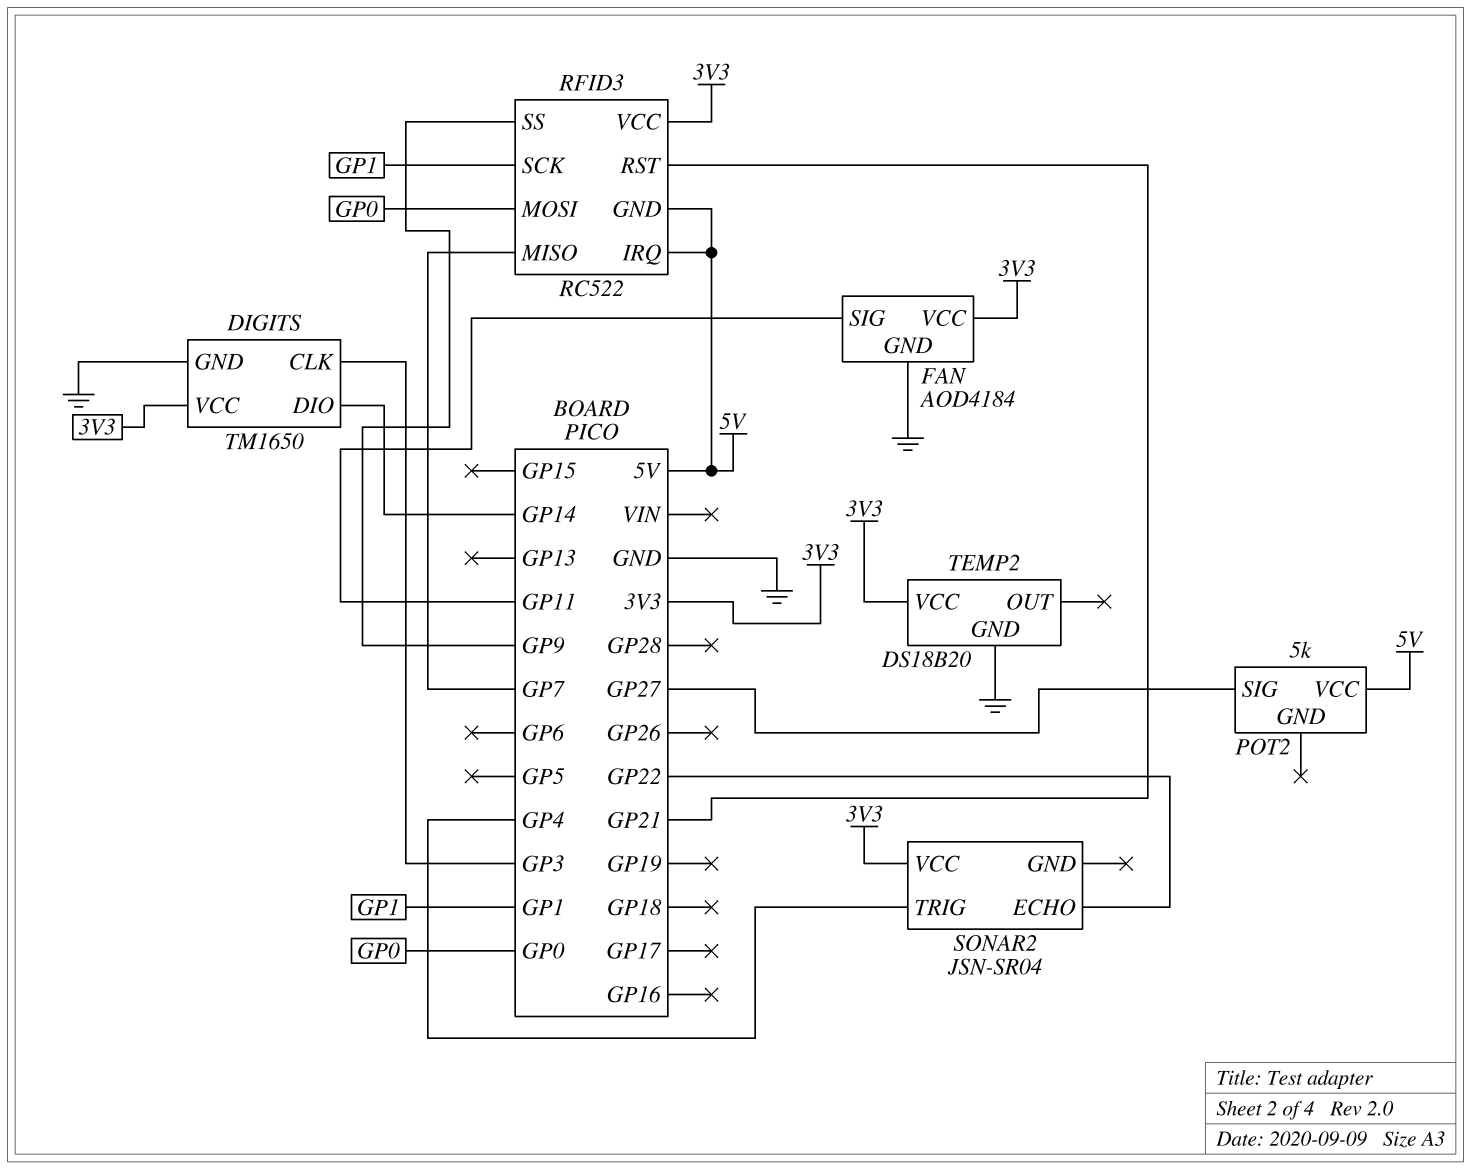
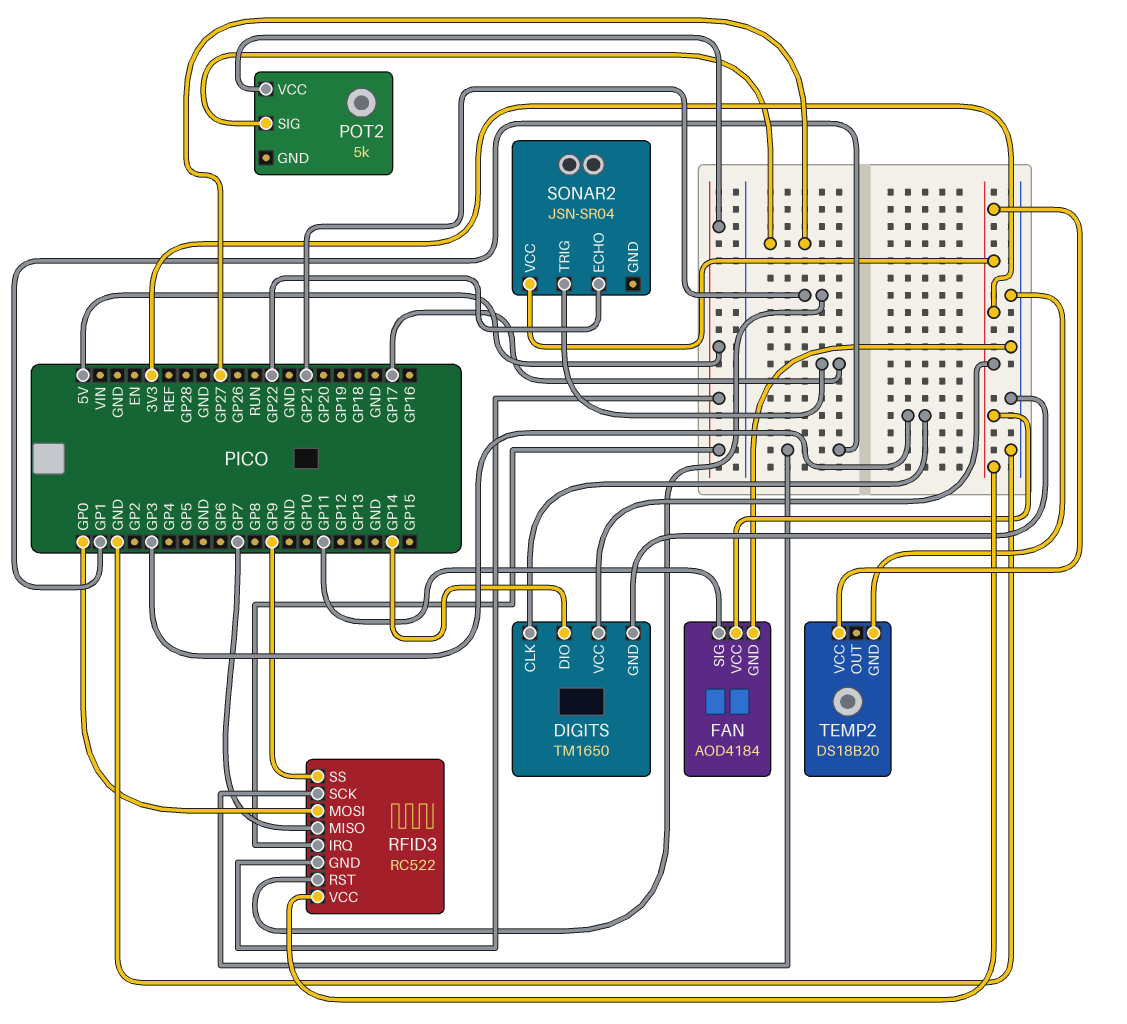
SONAR2 pin TRIG: GP4 -> GP17

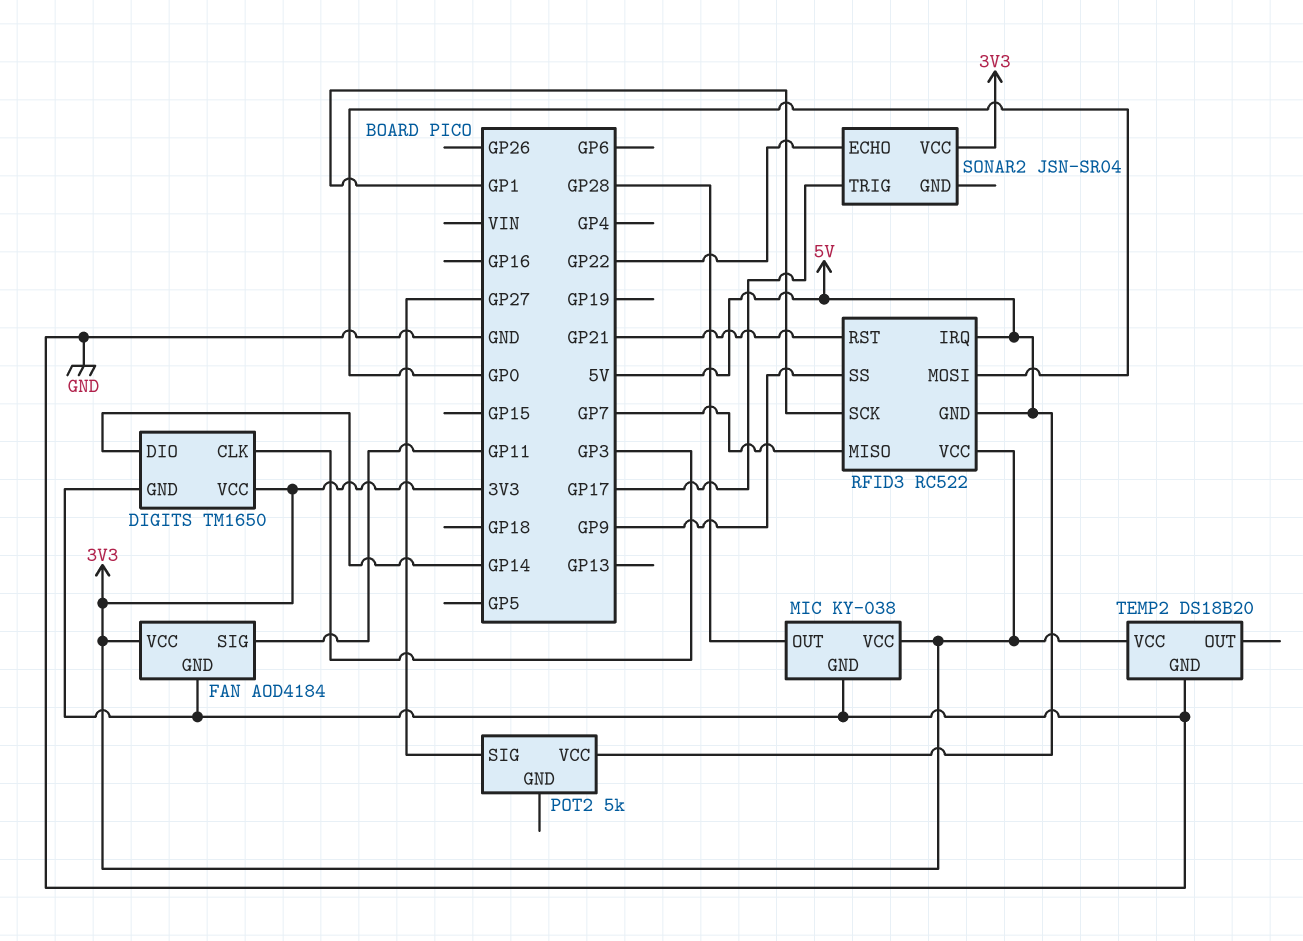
MIC: none -> KY-038
MIC pin GND: none -> GND
MIC pin OUT: none -> GP28
MIC pin VCC: none -> 3V3

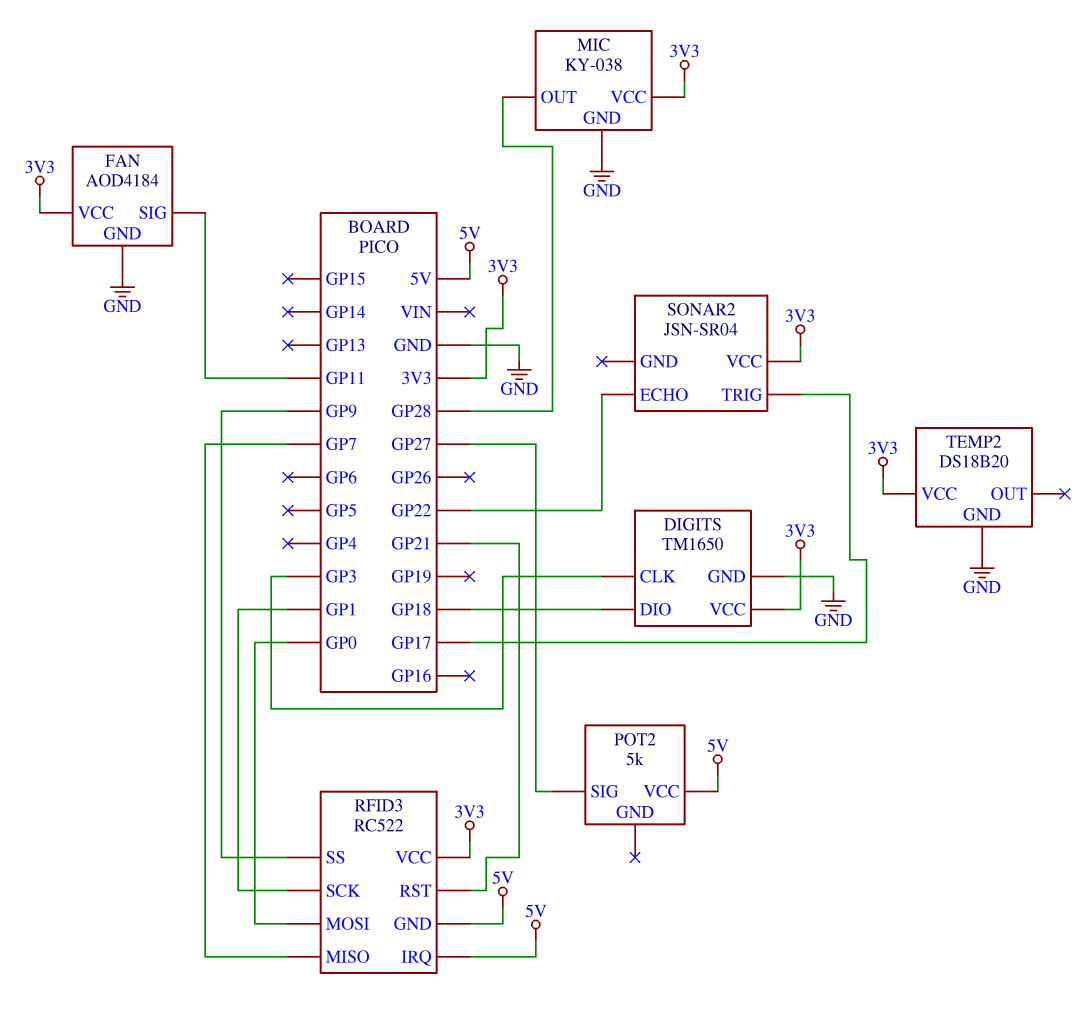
DIGITS pin DIO: GP14 -> GP18

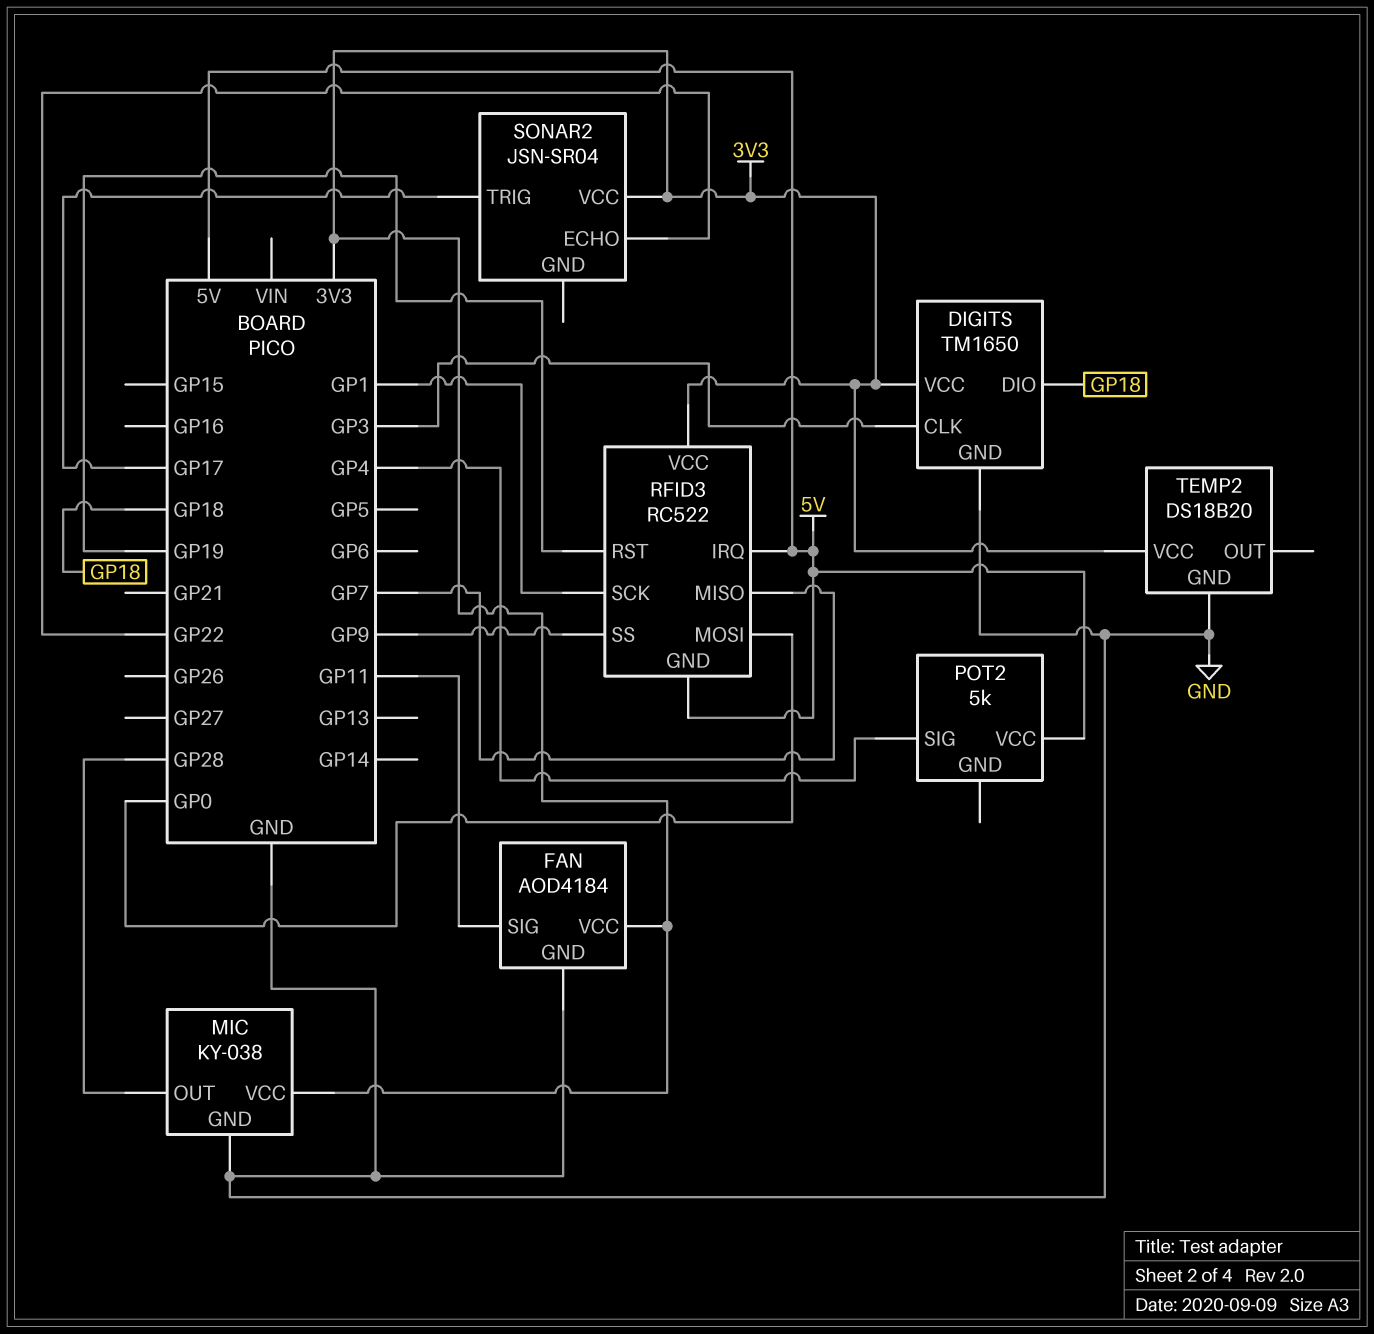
POT2 pin SIG: GP27 -> GP4
RFID3 pin RST: GP21 -> GP19

